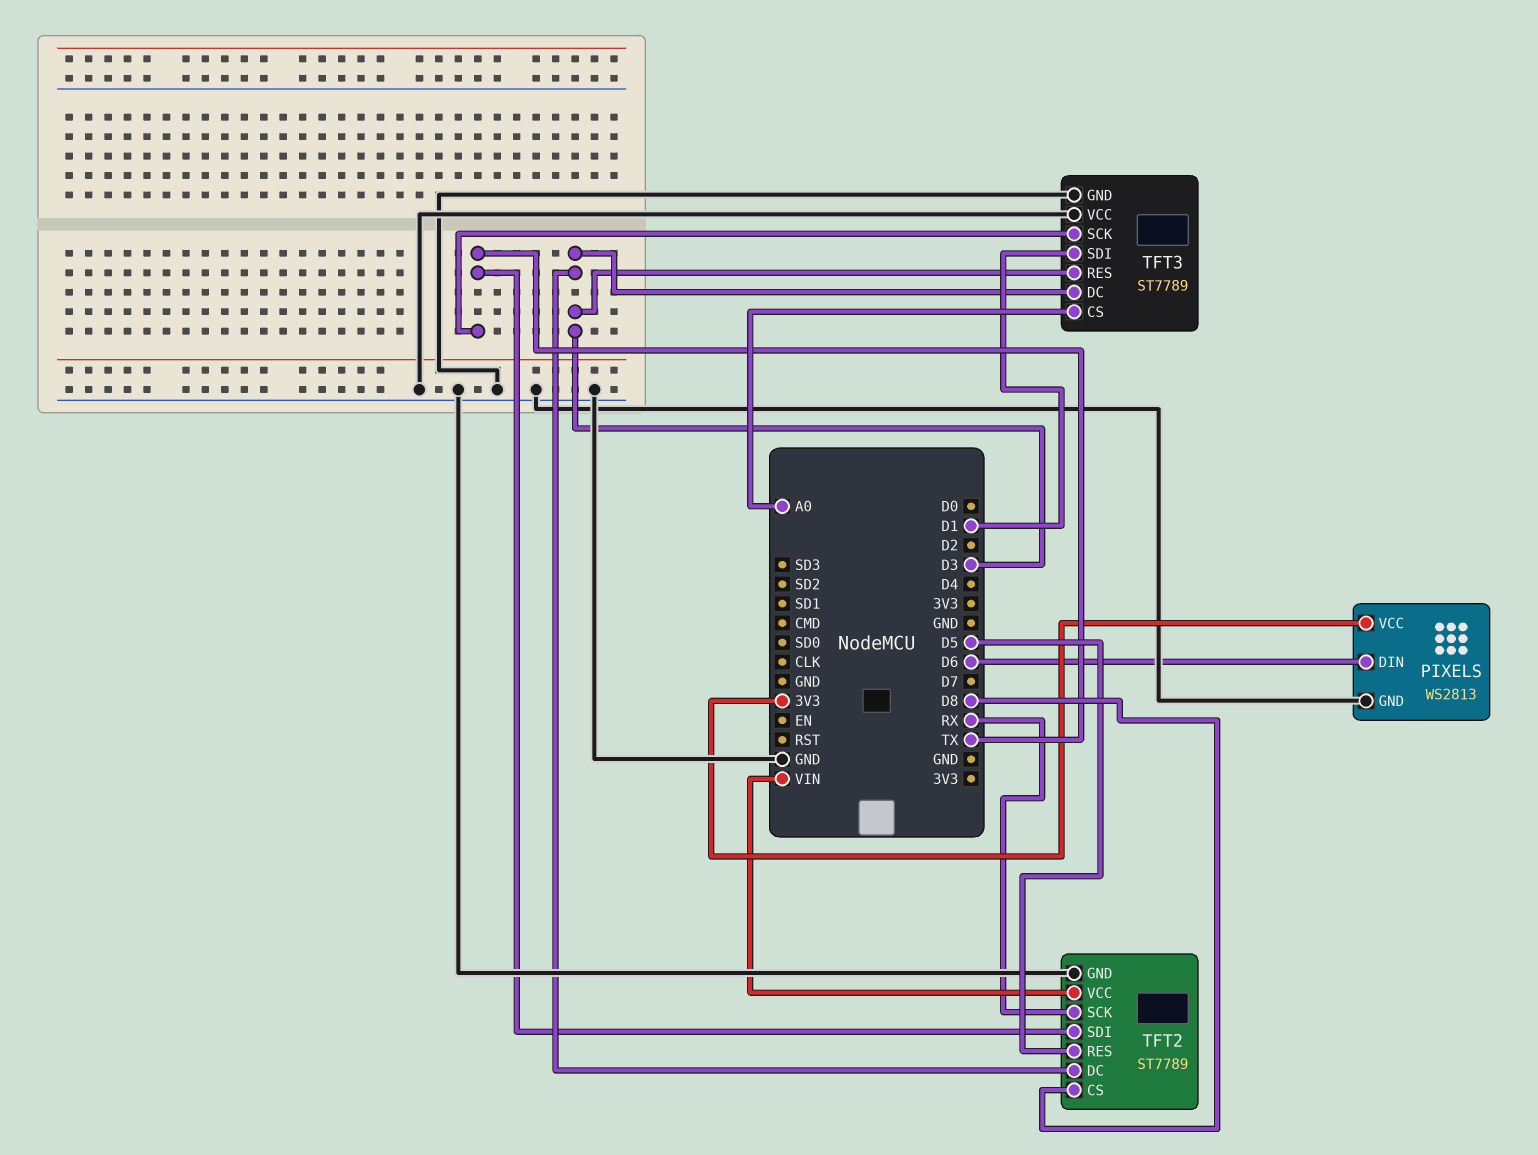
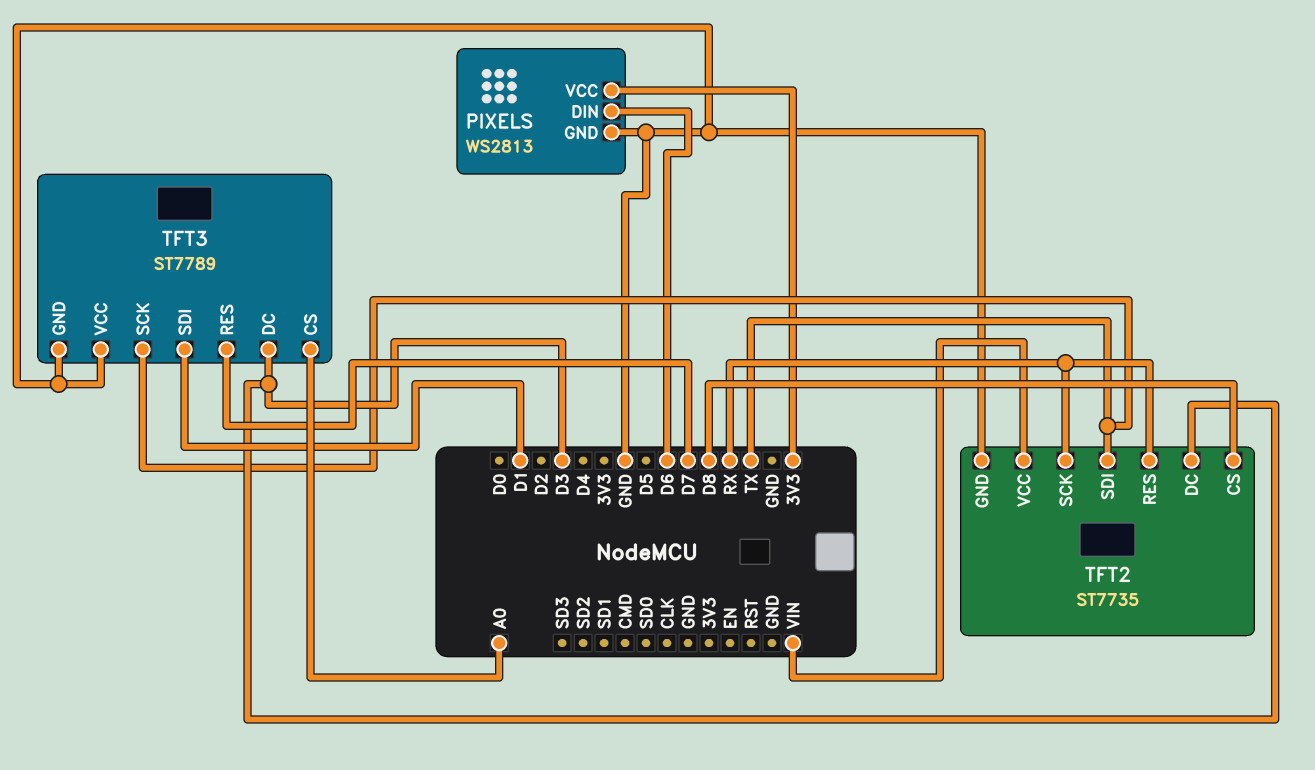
TFT2: ST7789 -> ST7735
TFT2 pin RES: D5 -> RX
TFT3 pin RES: D3 -> D7

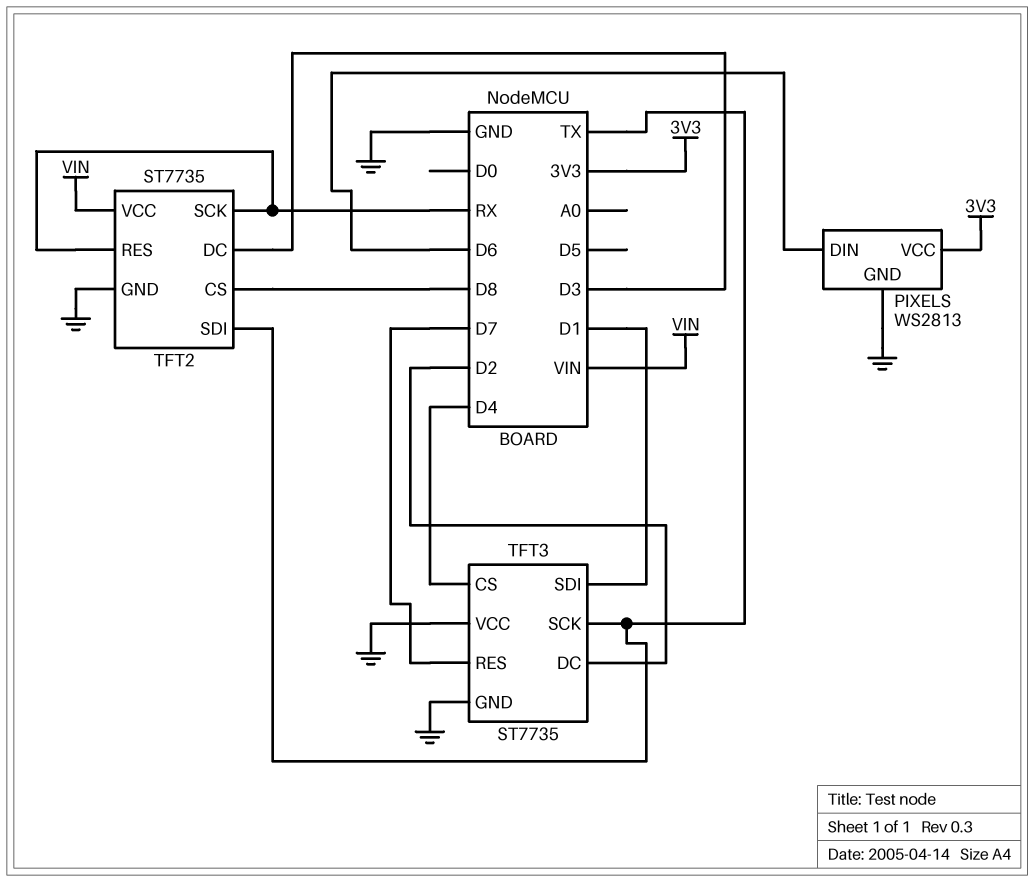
TFT3: ST7789 -> ST7735
TFT3 pin CS: A0 -> D4
TFT3 pin DC: D3 -> D2

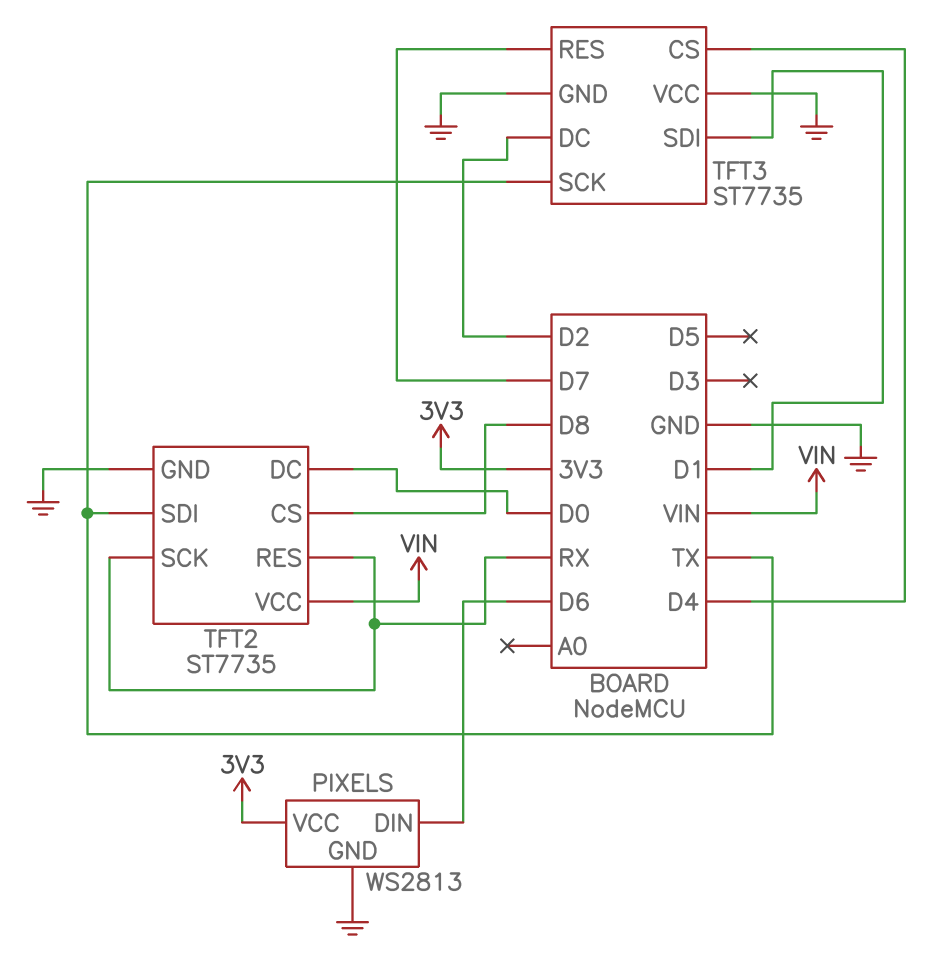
TFT2 pin DC: D3 -> D0

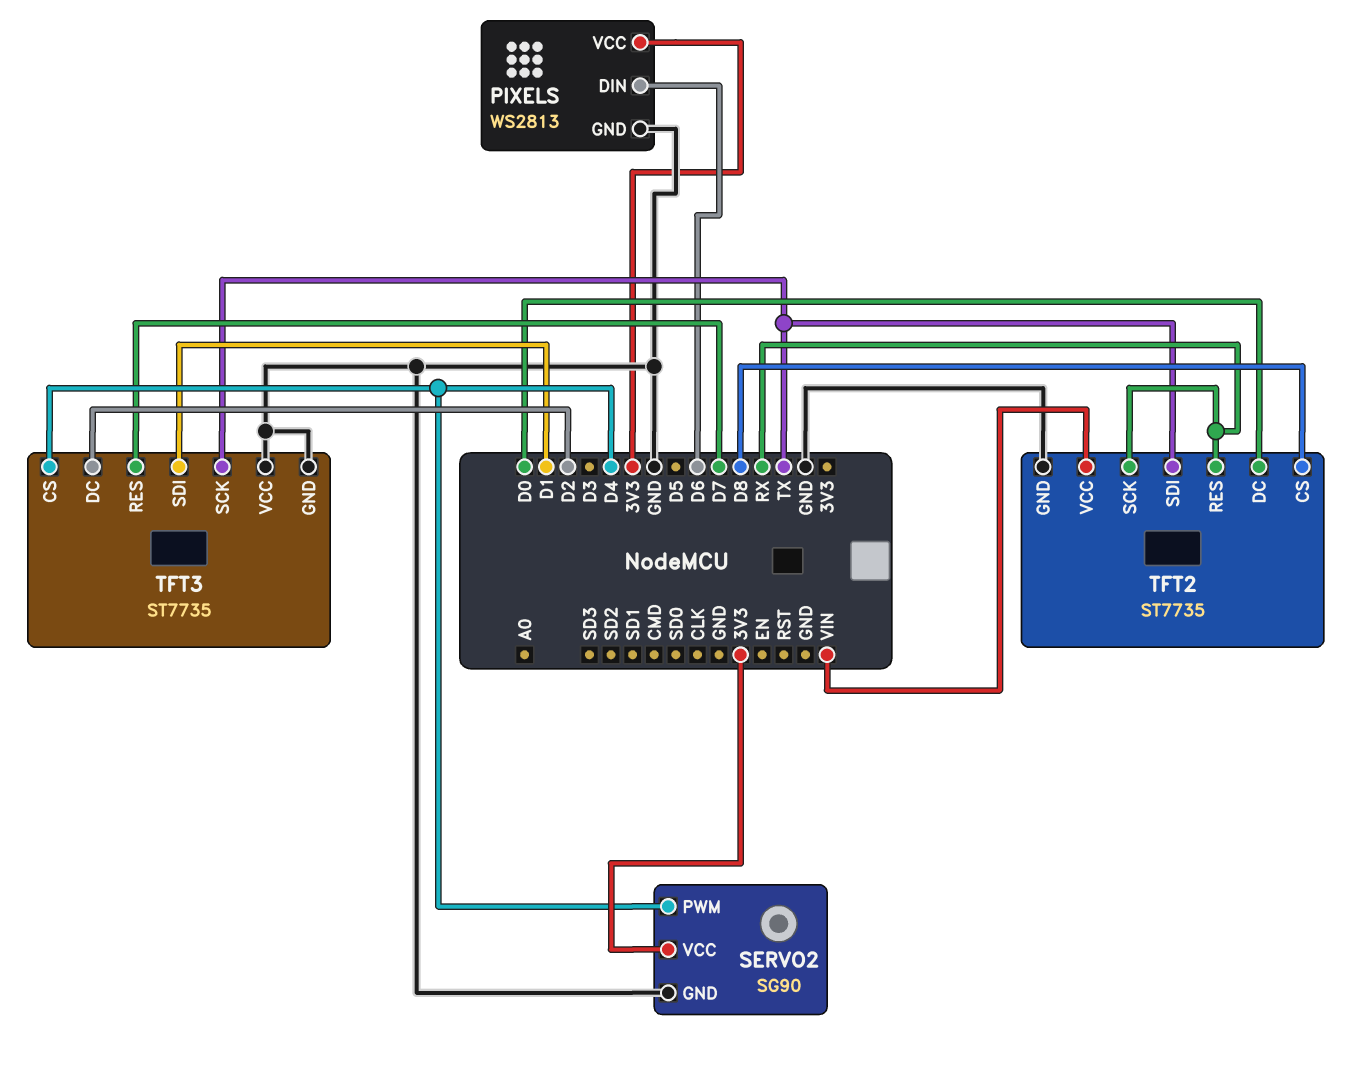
SERVO2: none -> SG90
SERVO2 pin GND: none -> GND
SERVO2 pin PWM: none -> D4
SERVO2 pin VCC: none -> 3V3

